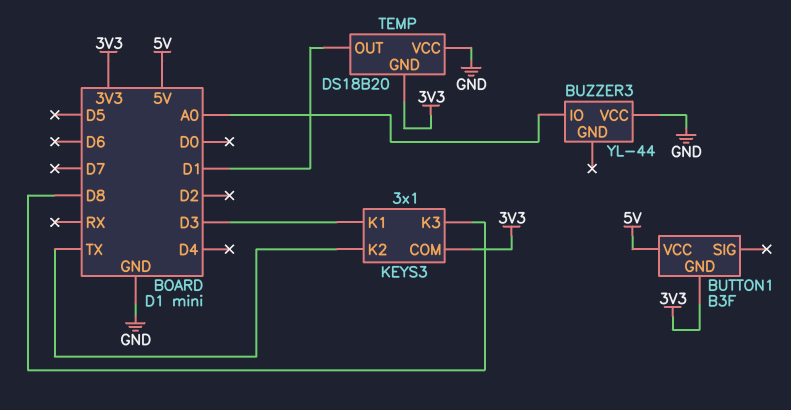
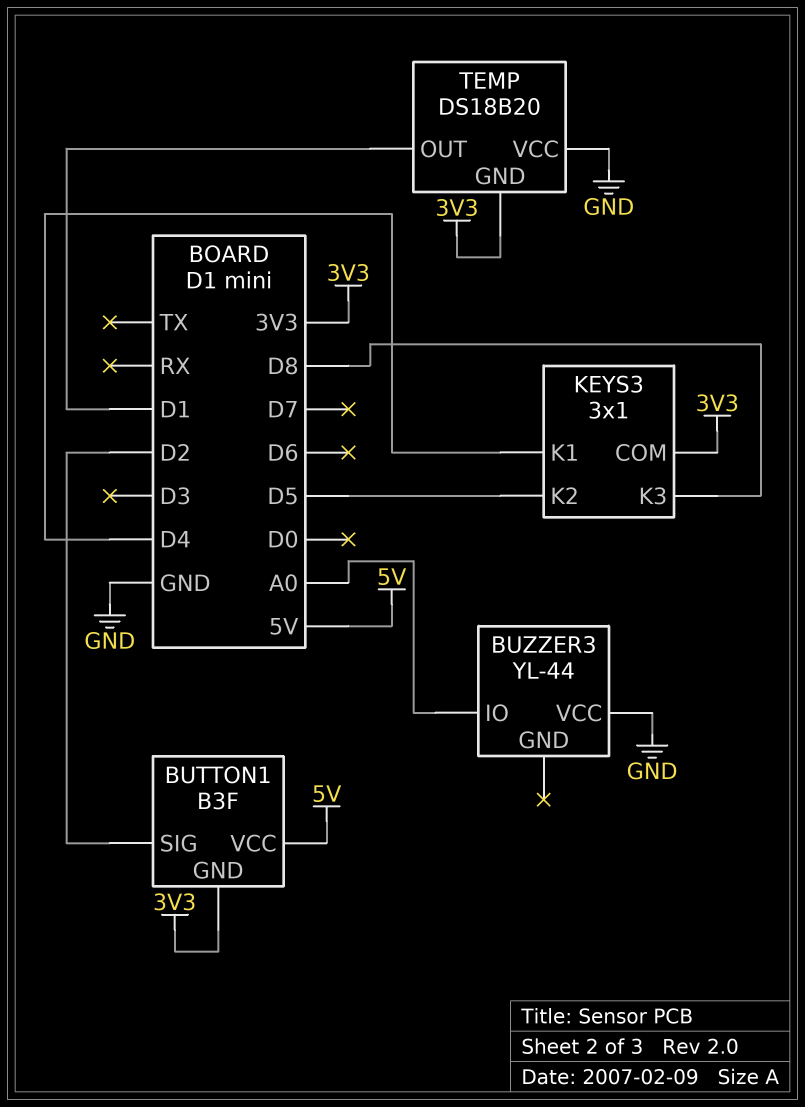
BUTTON1 pin SIG: none -> D2
KEYS3 pin K1: D3 -> D4
KEYS3 pin K2: TX -> D5

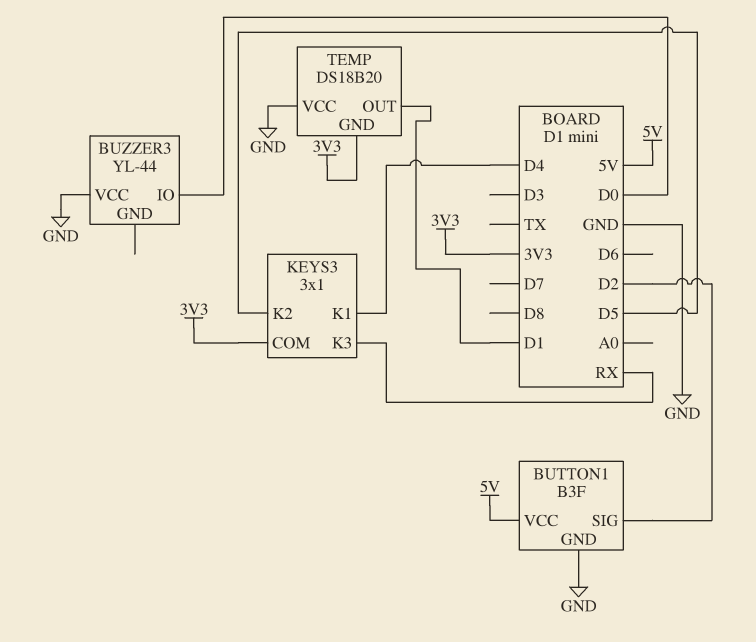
BUTTON1 pin GND: 3V3 -> GND
BUZZER3 pin IO: A0 -> D0
KEYS3 pin K3: D8 -> RX

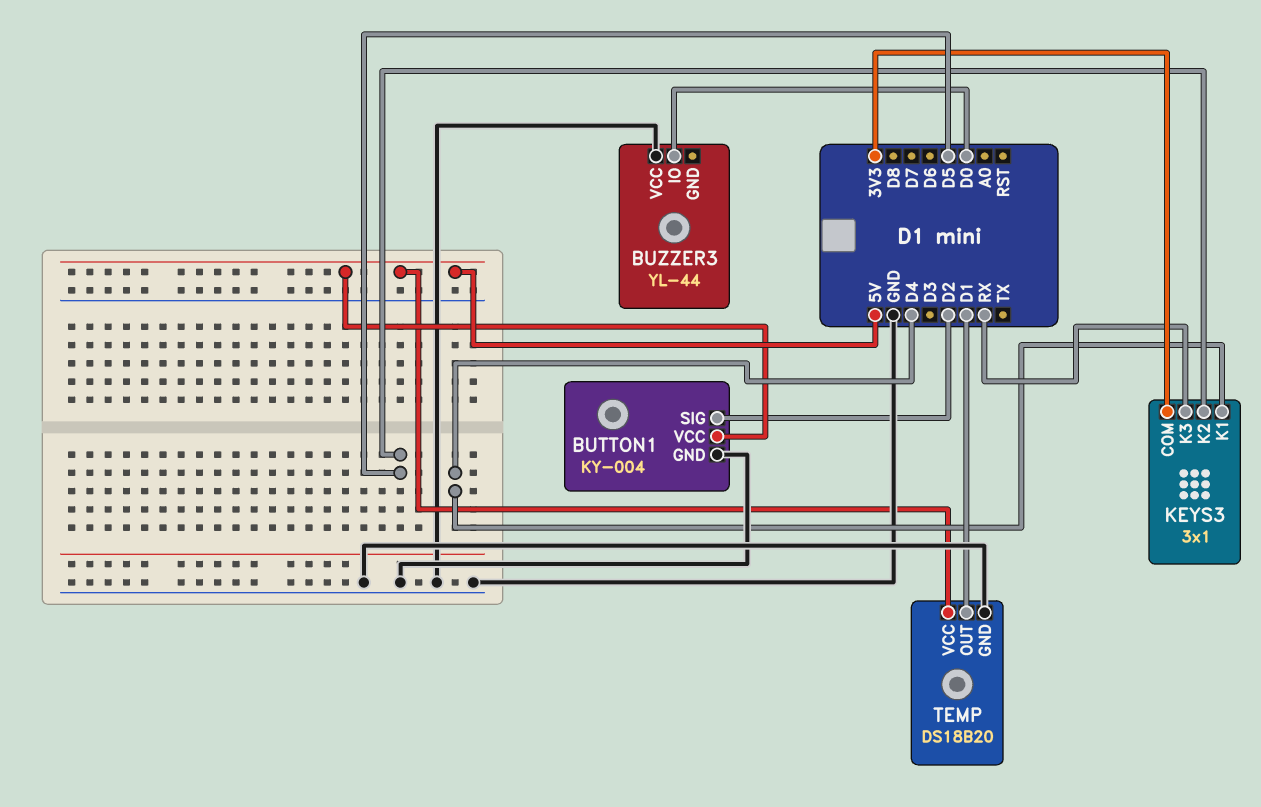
BUTTON1: B3F -> KY-004
TEMP pin GND: 3V3 -> GND
TEMP pin VCC: GND -> 5V

